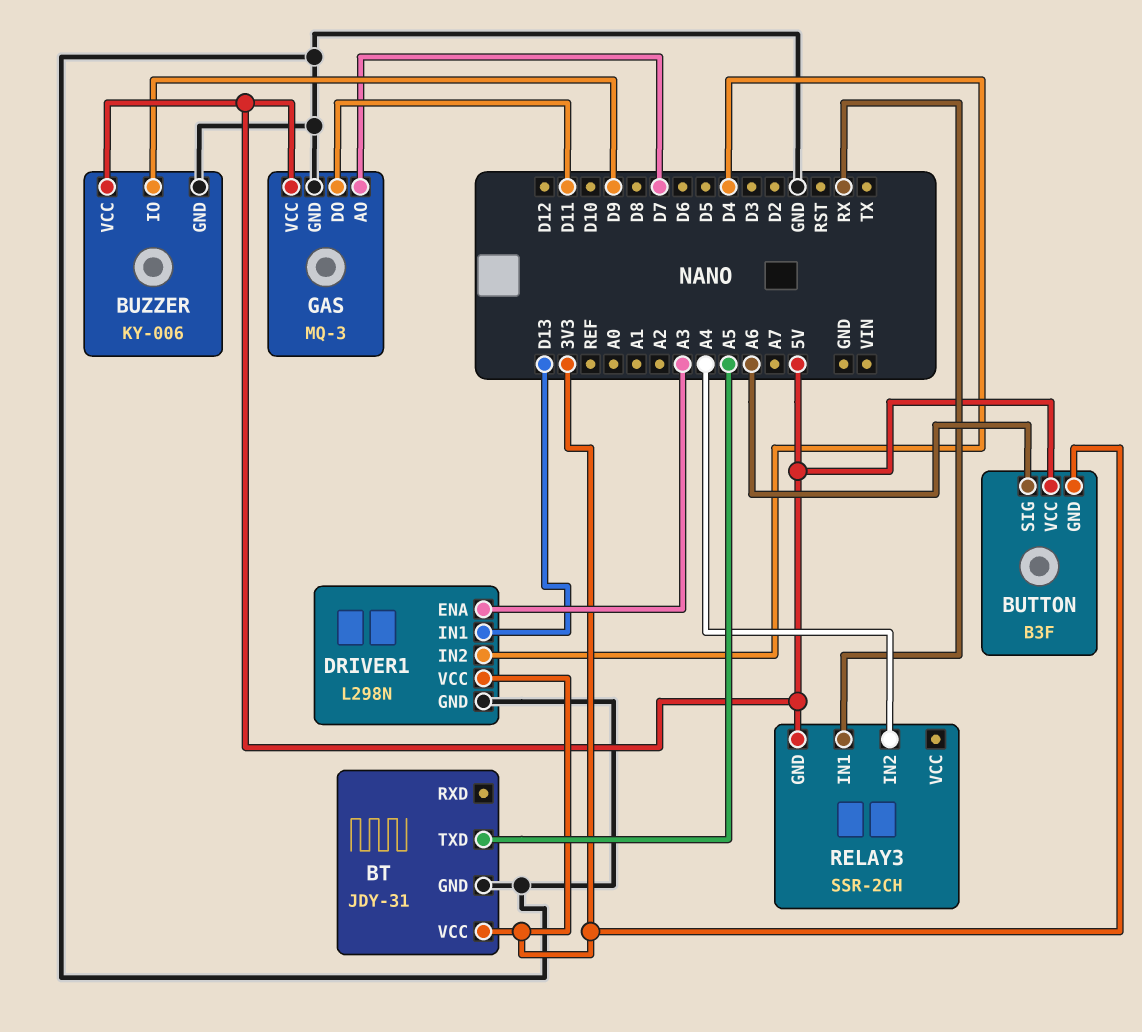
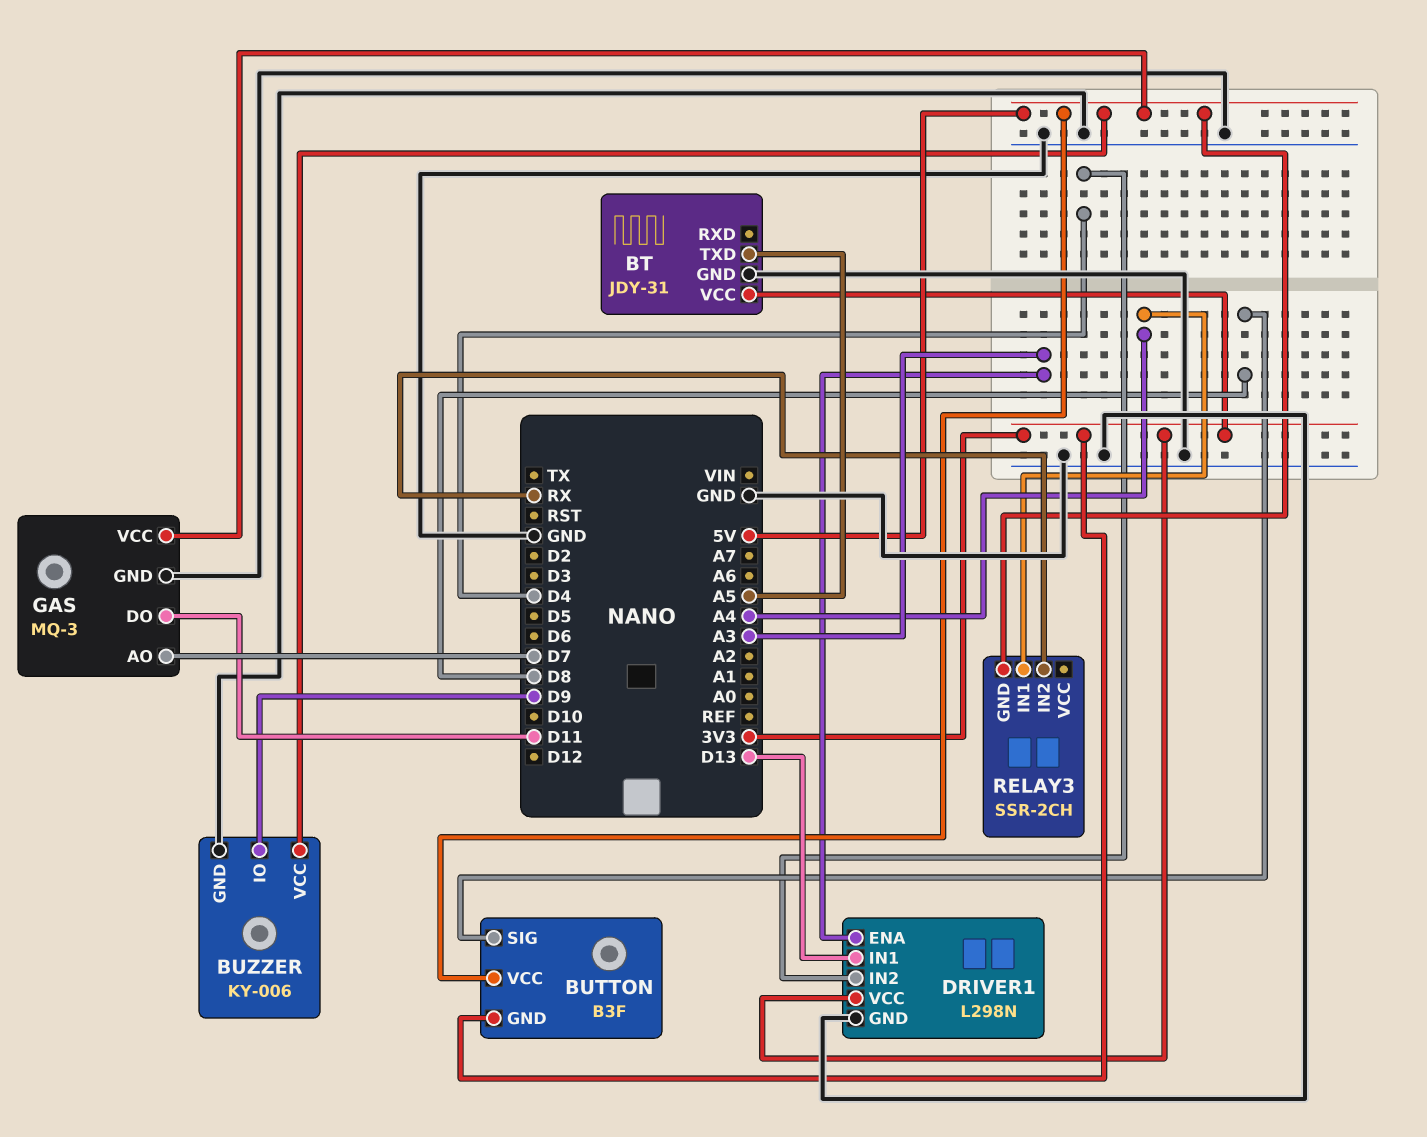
BUTTON pin SIG: A6 -> D8
RELAY3 pin IN1: RX -> A4
RELAY3 pin IN2: A4 -> RX

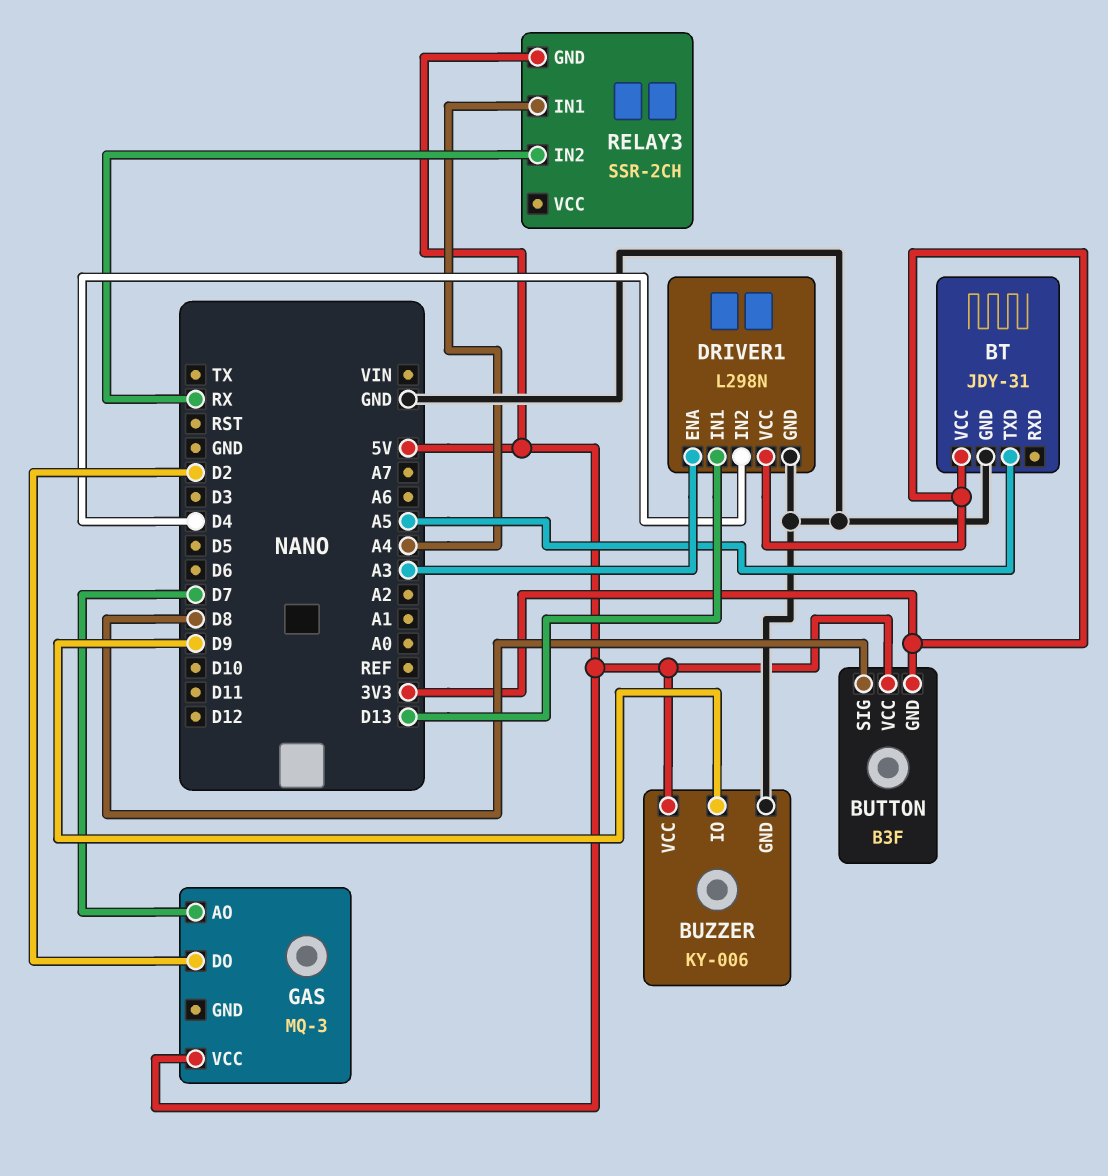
GAS pin DO: D11 -> D2
GAS pin GND: GND -> none

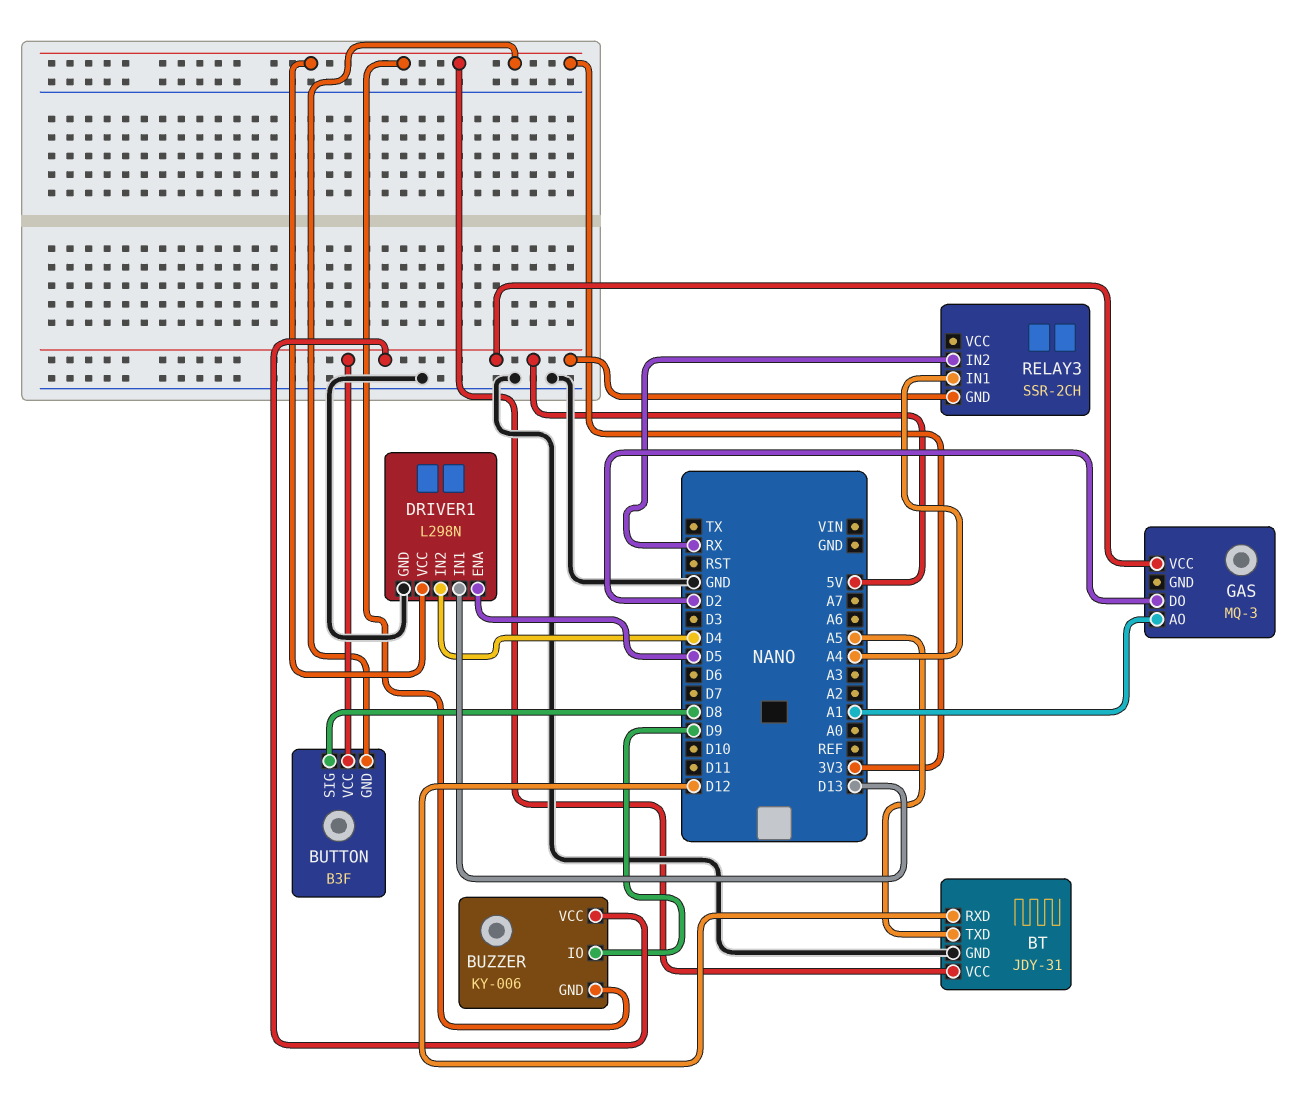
BT pin RXD: none -> D12
BUZZER pin GND: GND -> 3V3
DRIVER1 pin ENA: A3 -> D5
GAS pin AO: D7 -> A1

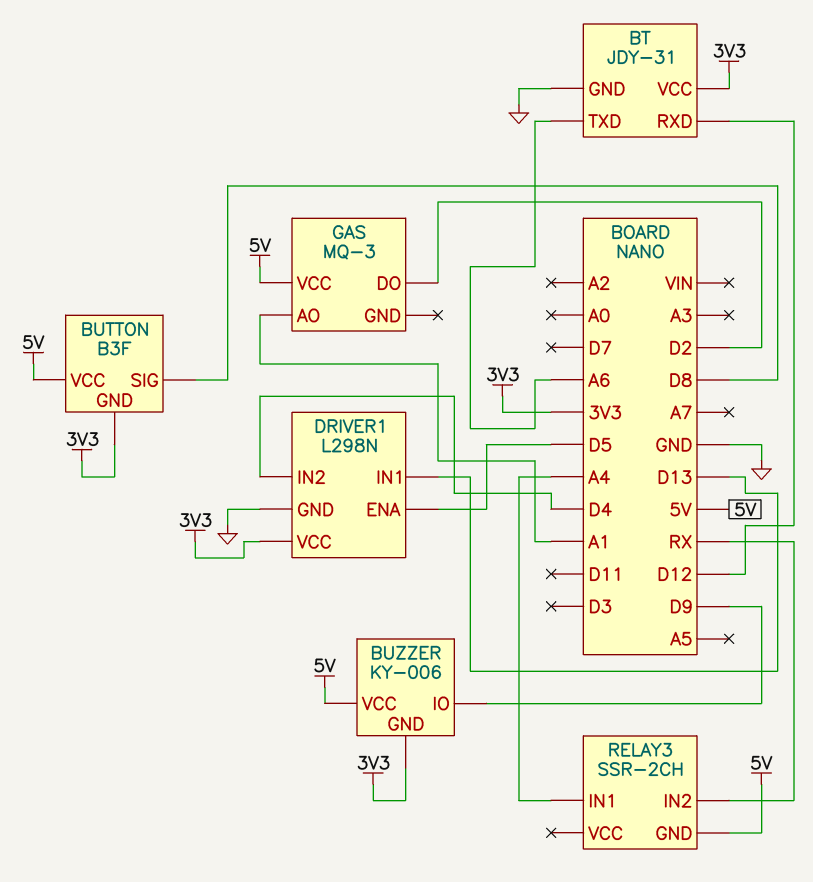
BT pin TXD: A5 -> A6

